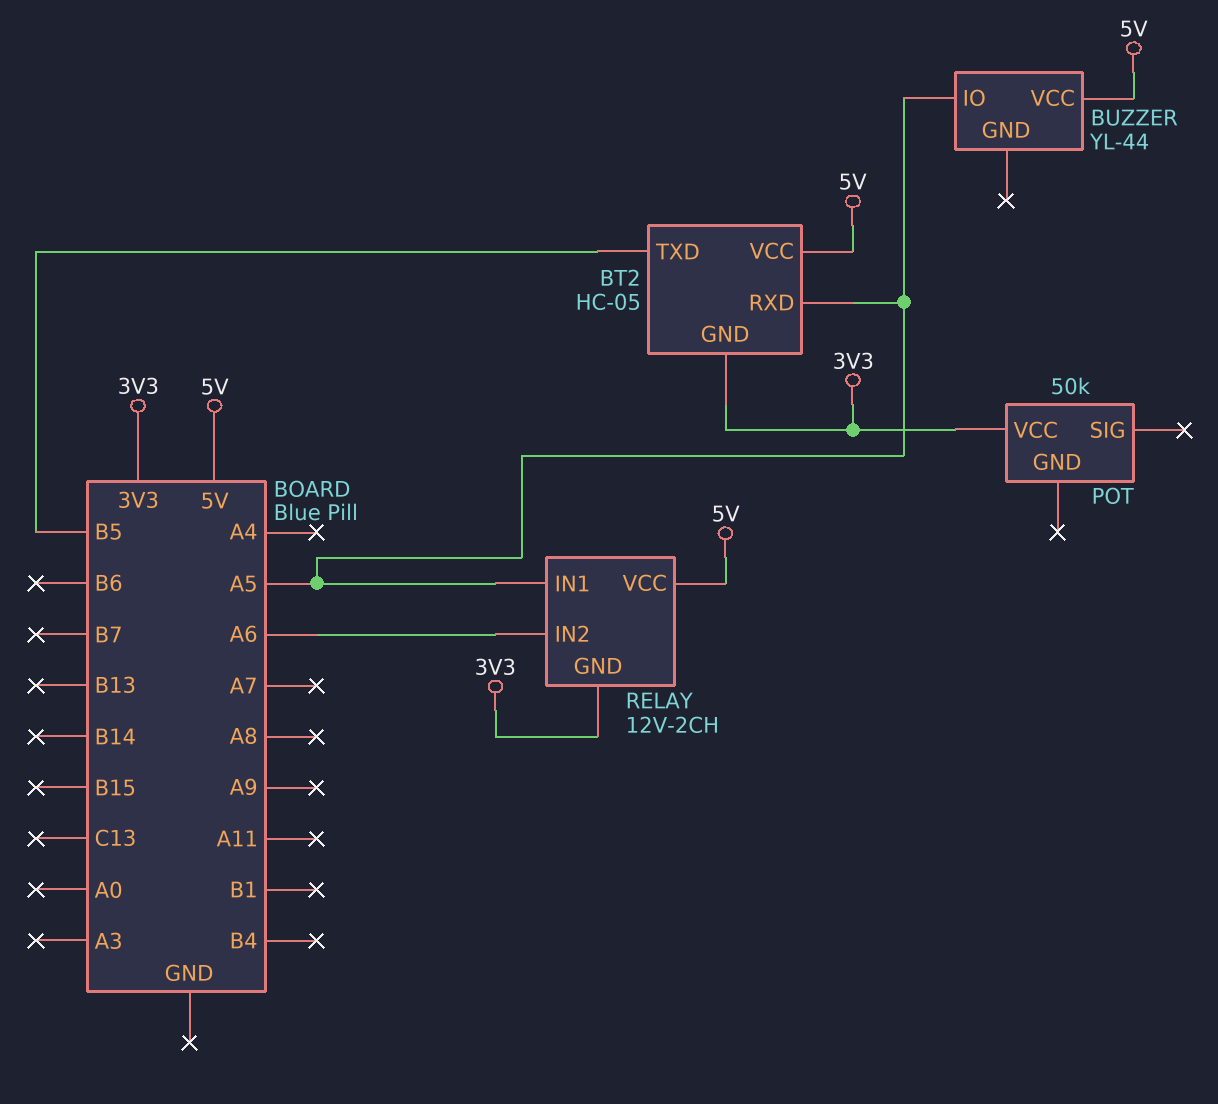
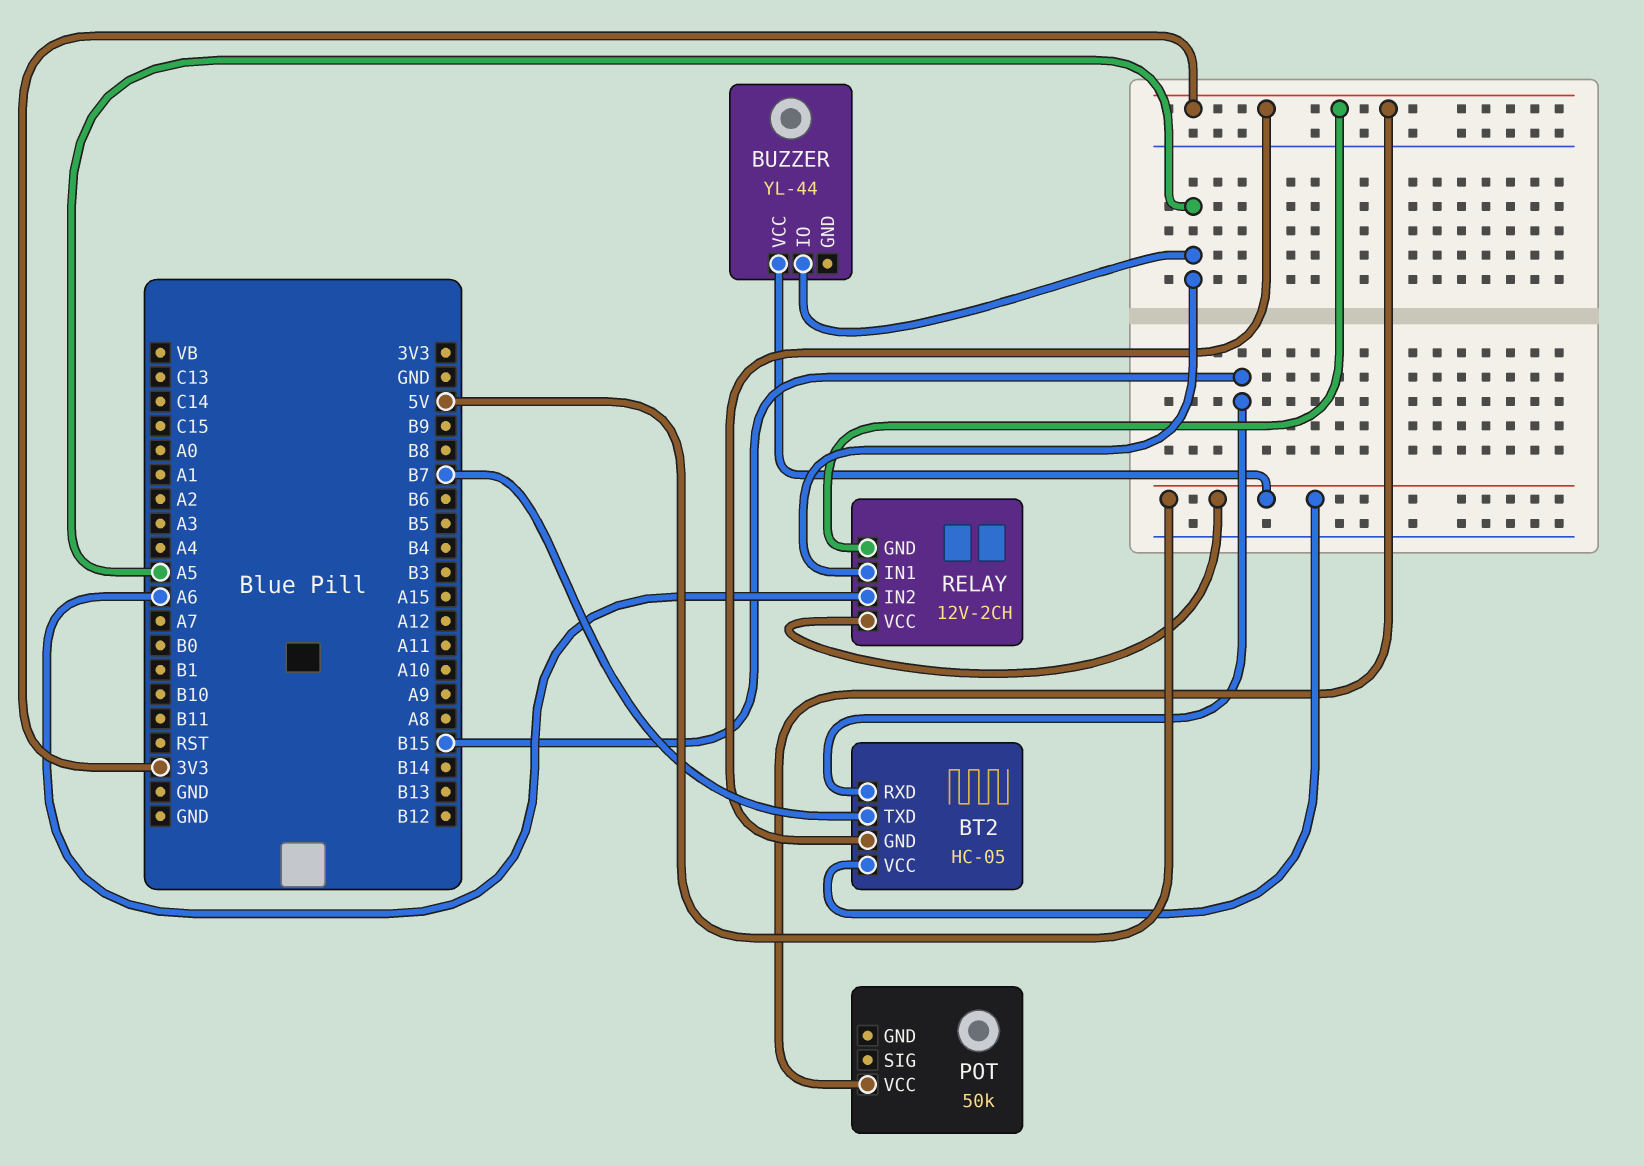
BT2 pin RXD: A5 -> B15
BT2 pin TXD: B5 -> B7

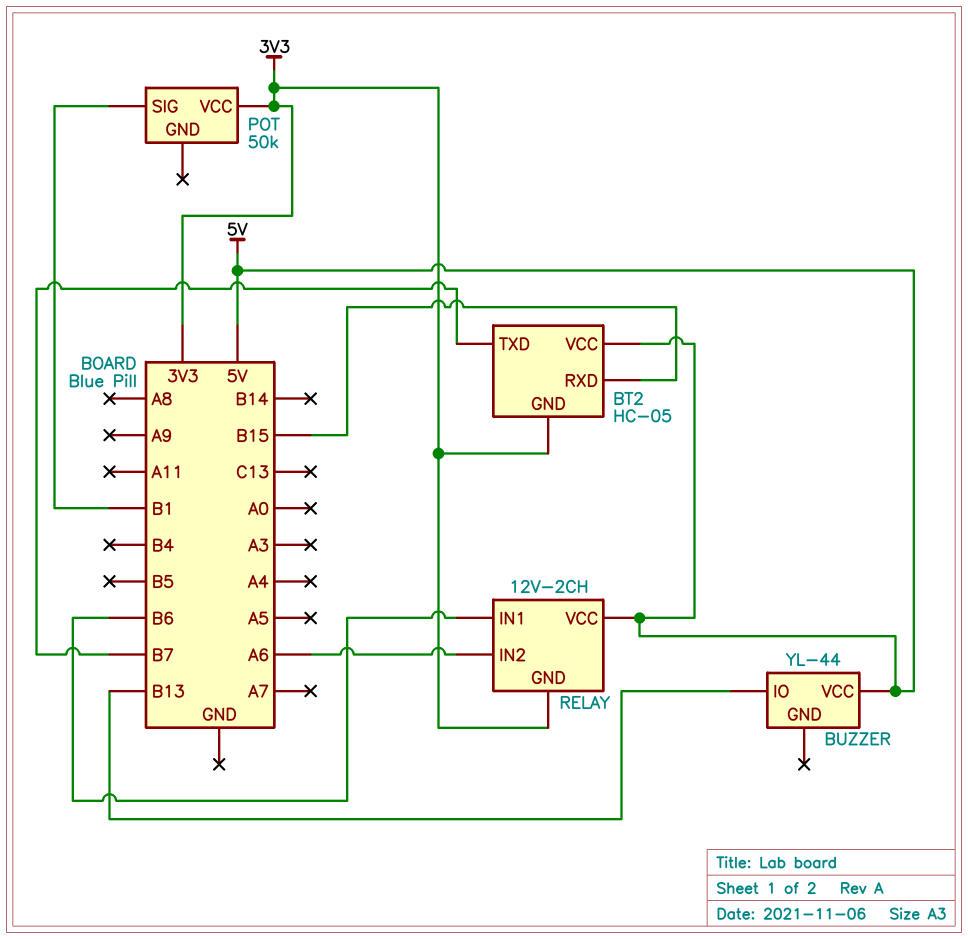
BUZZER pin IO: A5 -> B13
POT pin SIG: none -> B1
RELAY pin IN1: A5 -> B6

